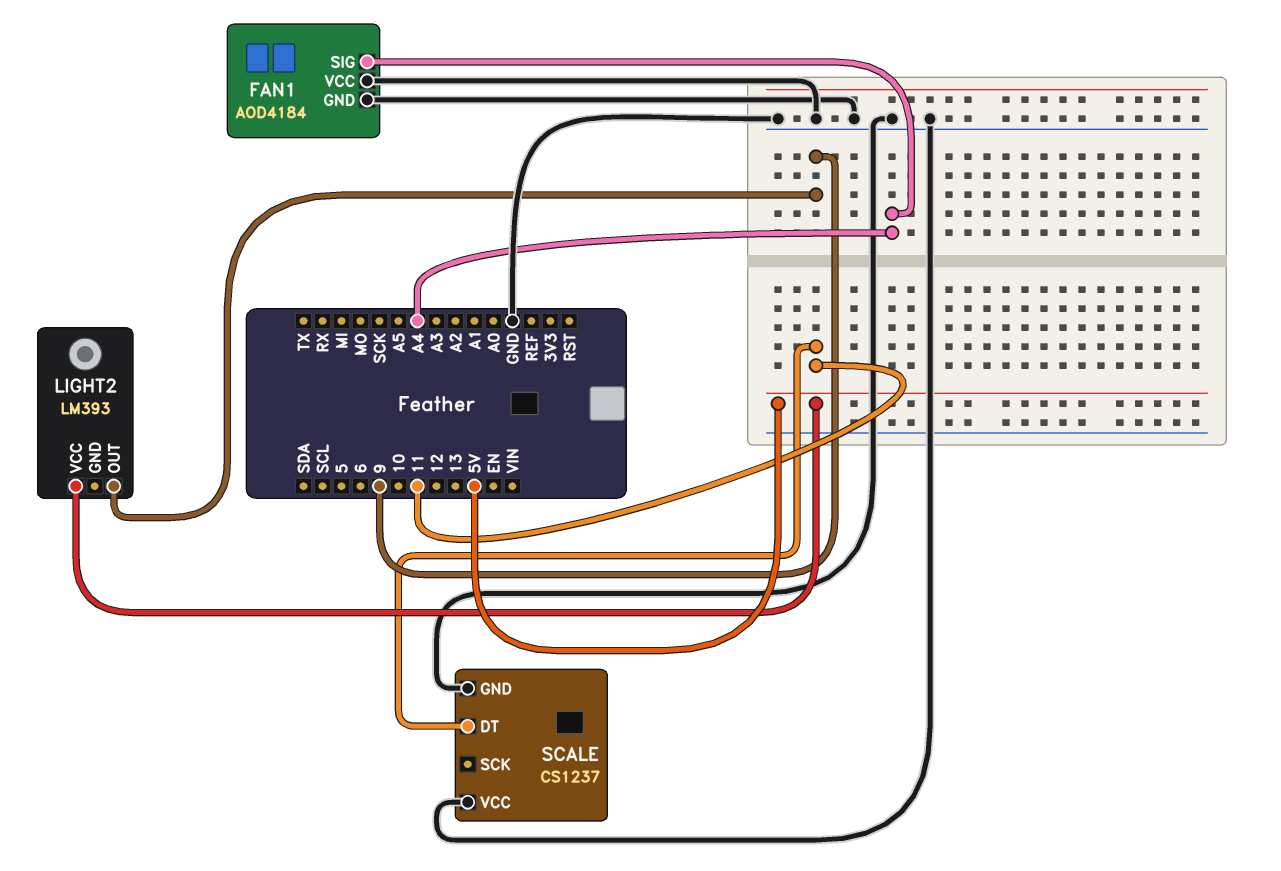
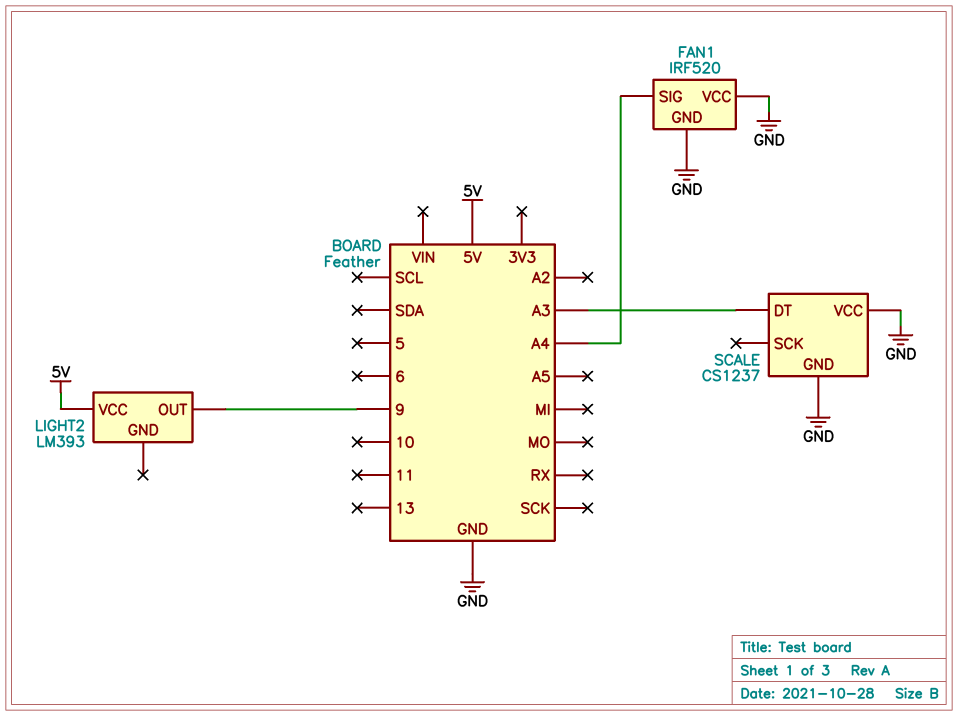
FAN1: AOD4184 -> IRF520
SCALE pin DT: 11 -> A3

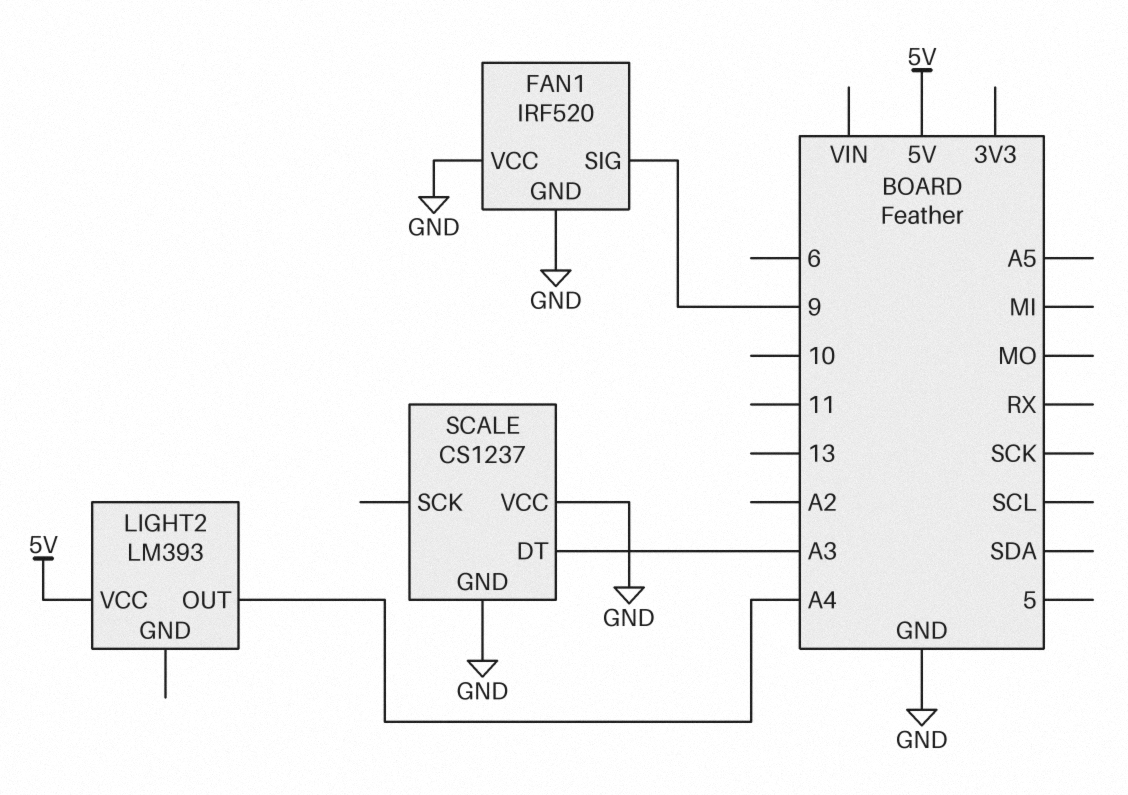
FAN1 pin SIG: A4 -> 9
LIGHT2 pin OUT: 9 -> A4

